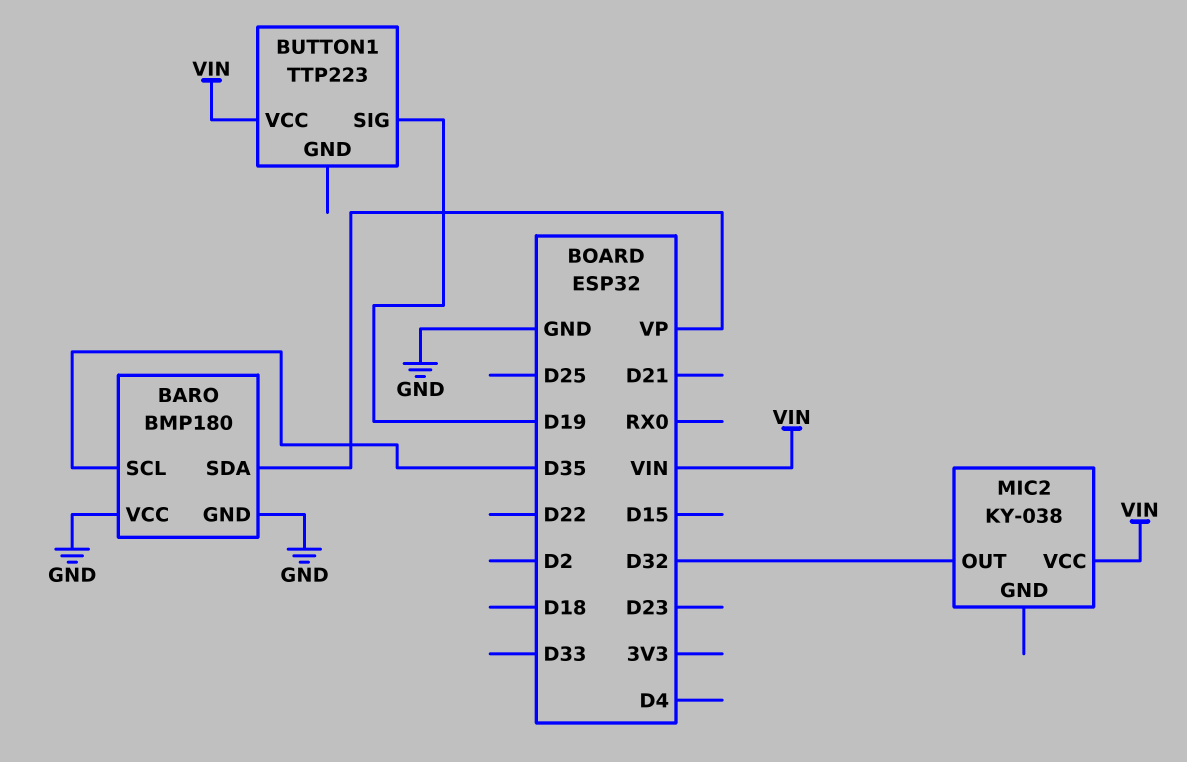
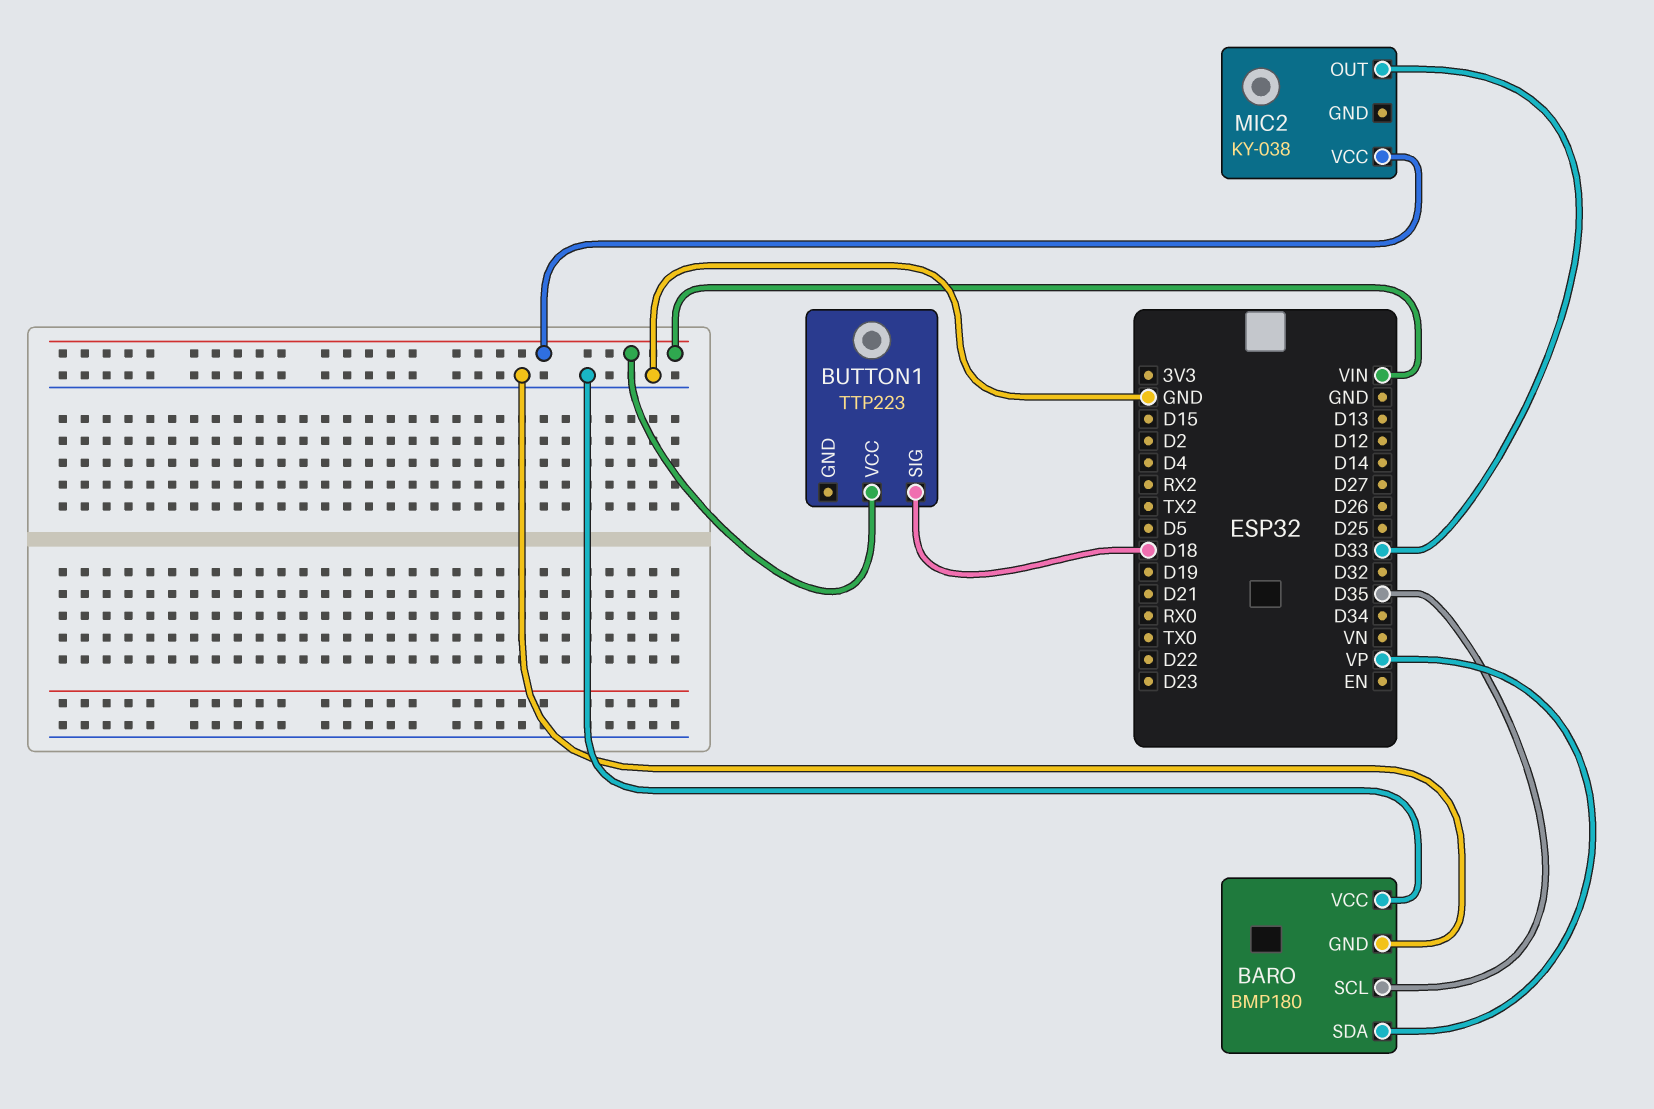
BUTTON1 pin SIG: D19 -> D18
MIC2 pin OUT: D32 -> D33

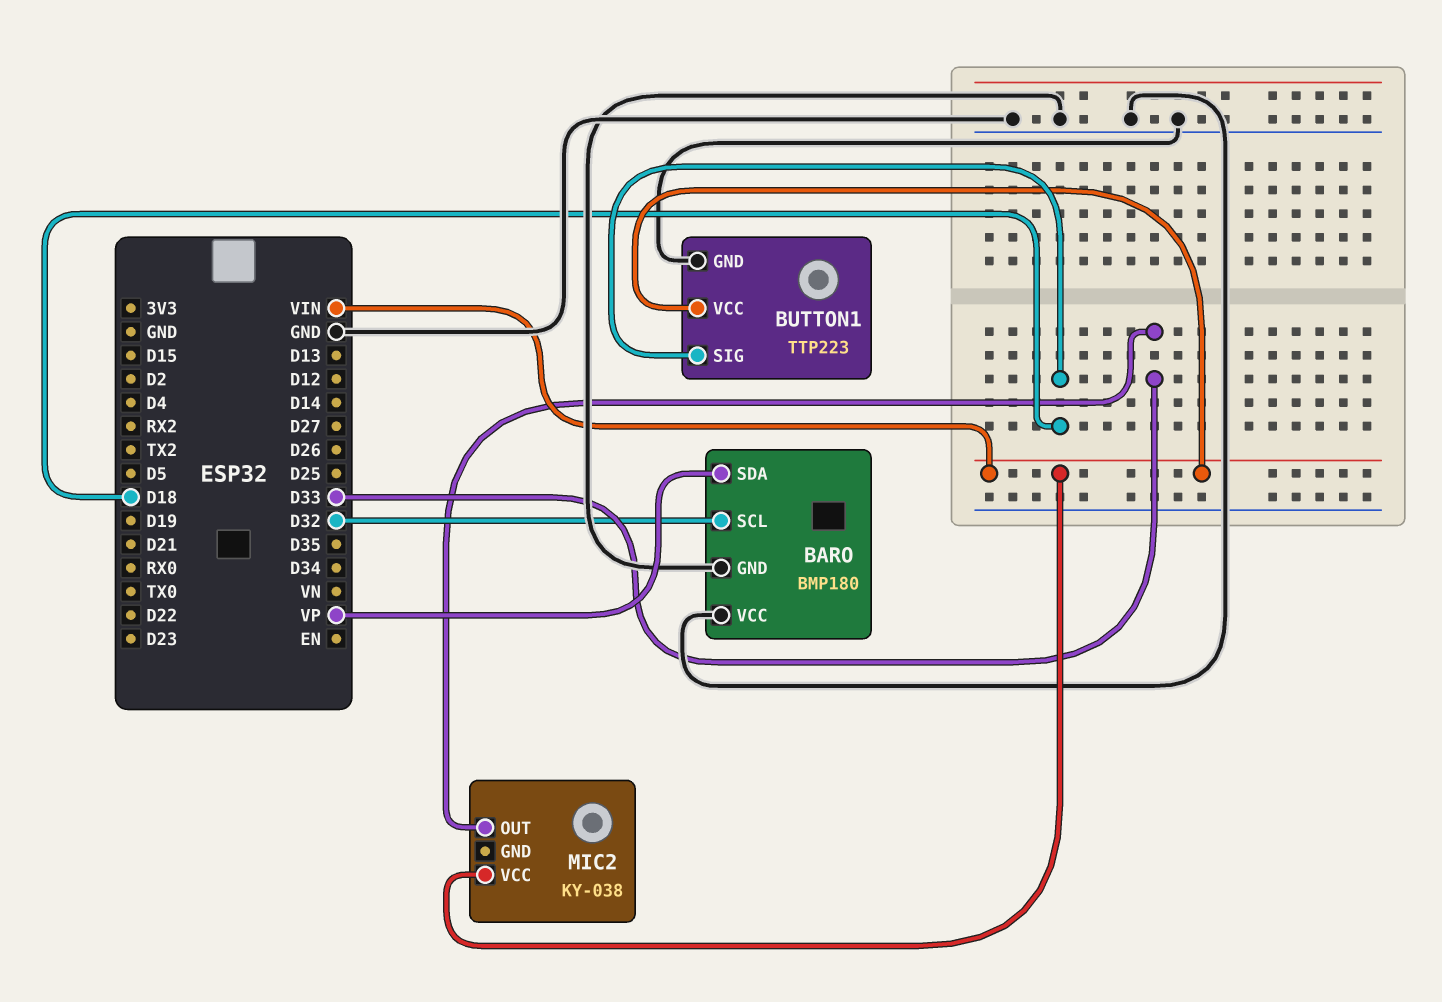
BARO pin SCL: D35 -> D32
BUTTON1 pin GND: none -> GND

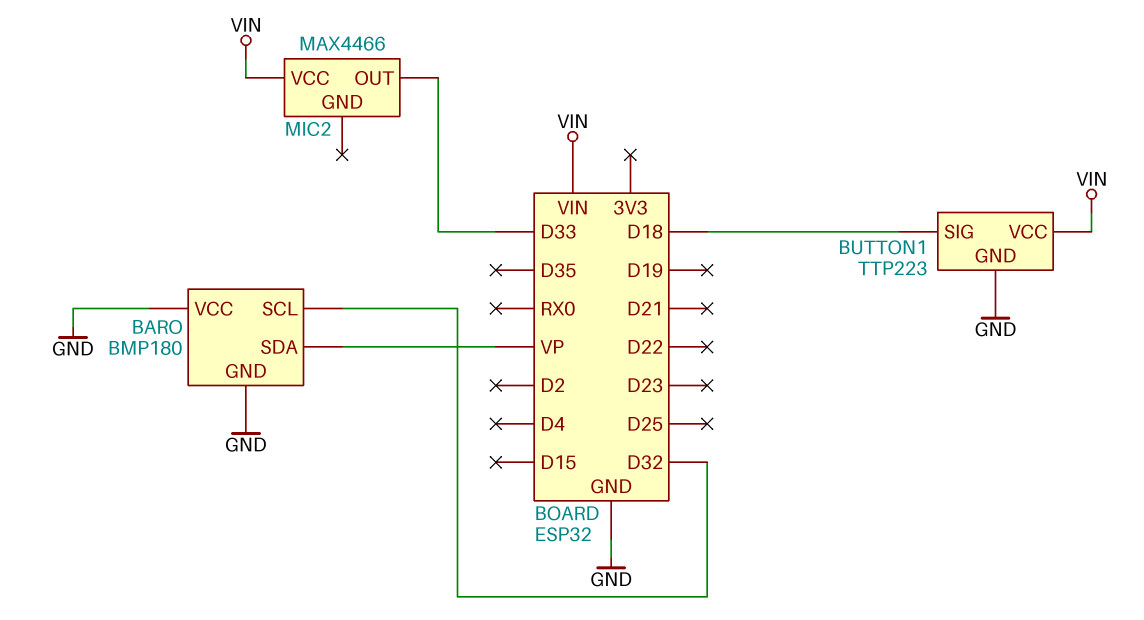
MIC2: KY-038 -> MAX4466

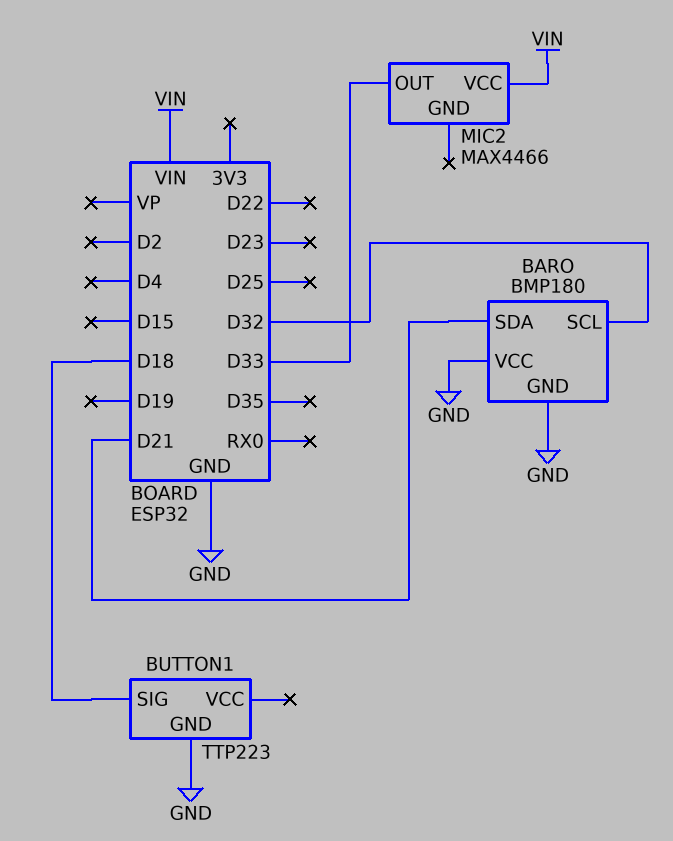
BARO pin SDA: VP -> D21
BUTTON1 pin VCC: VIN -> none

